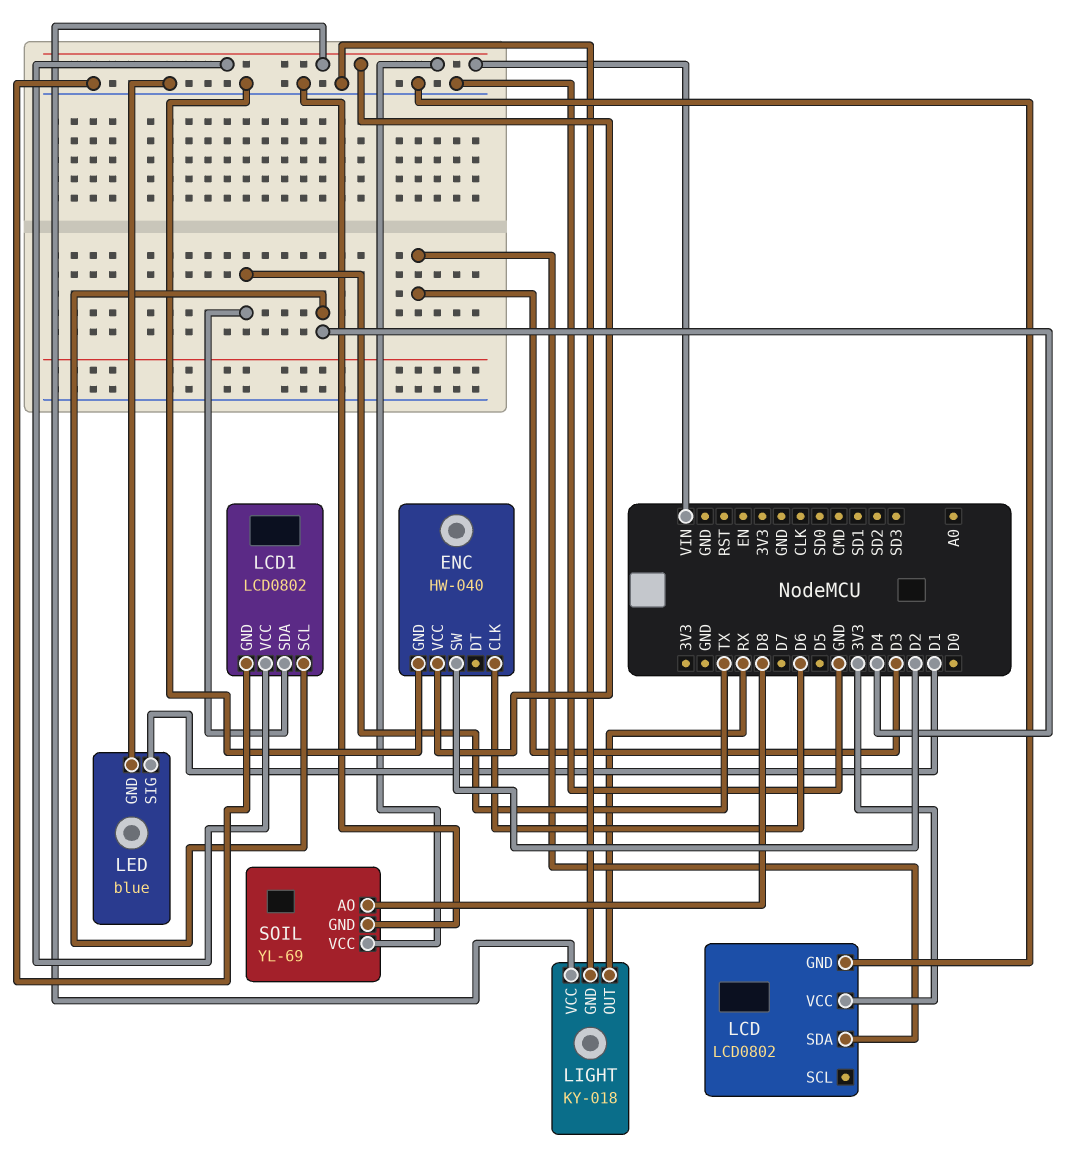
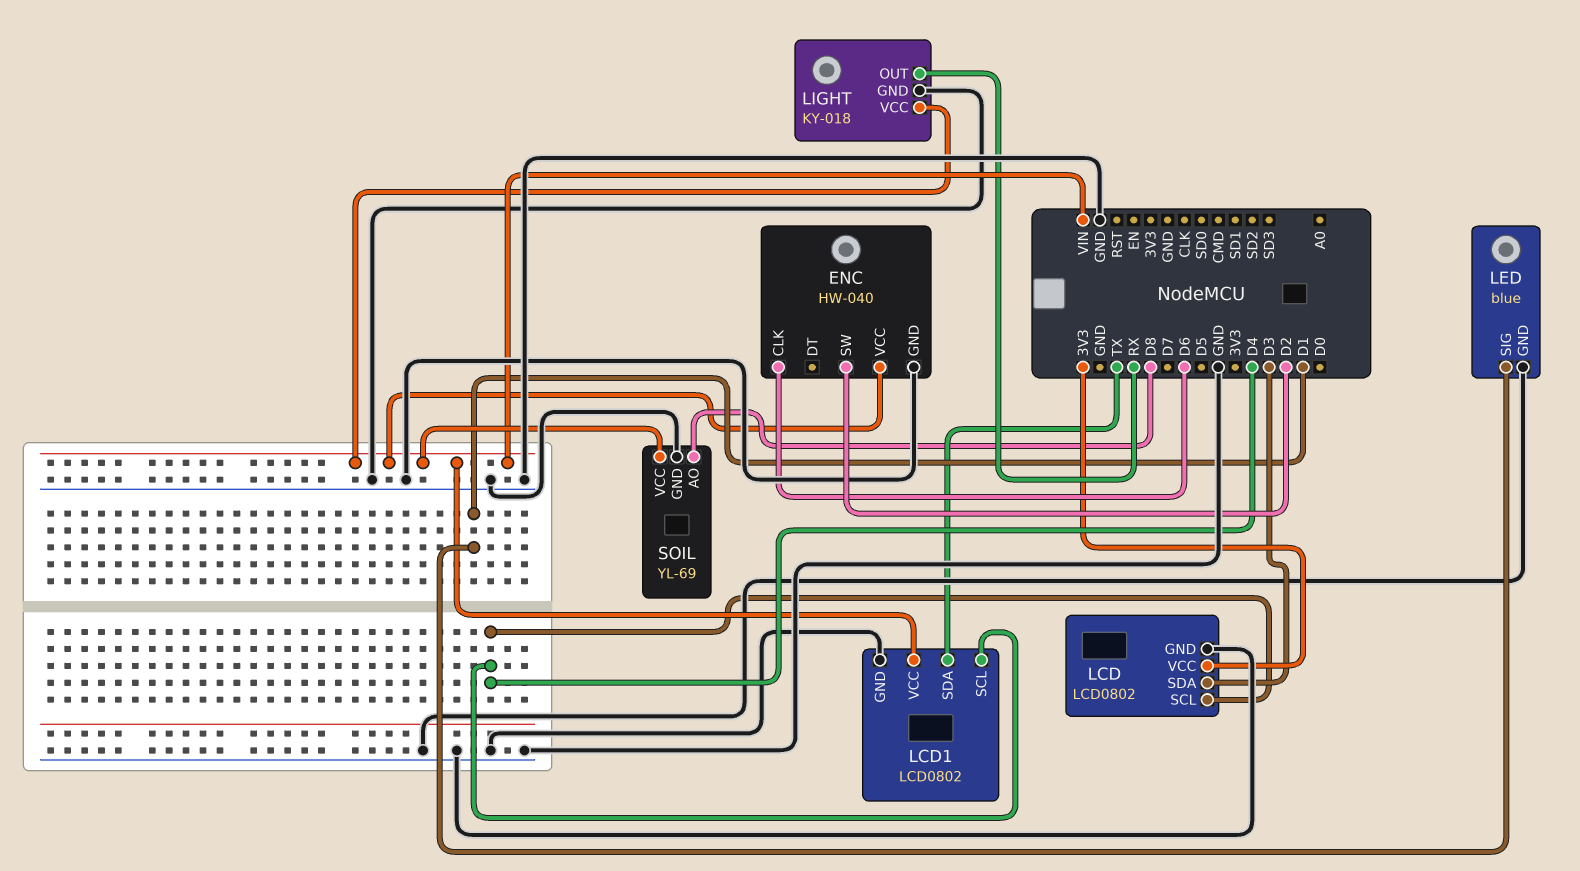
LCD pin SCL: none -> D4

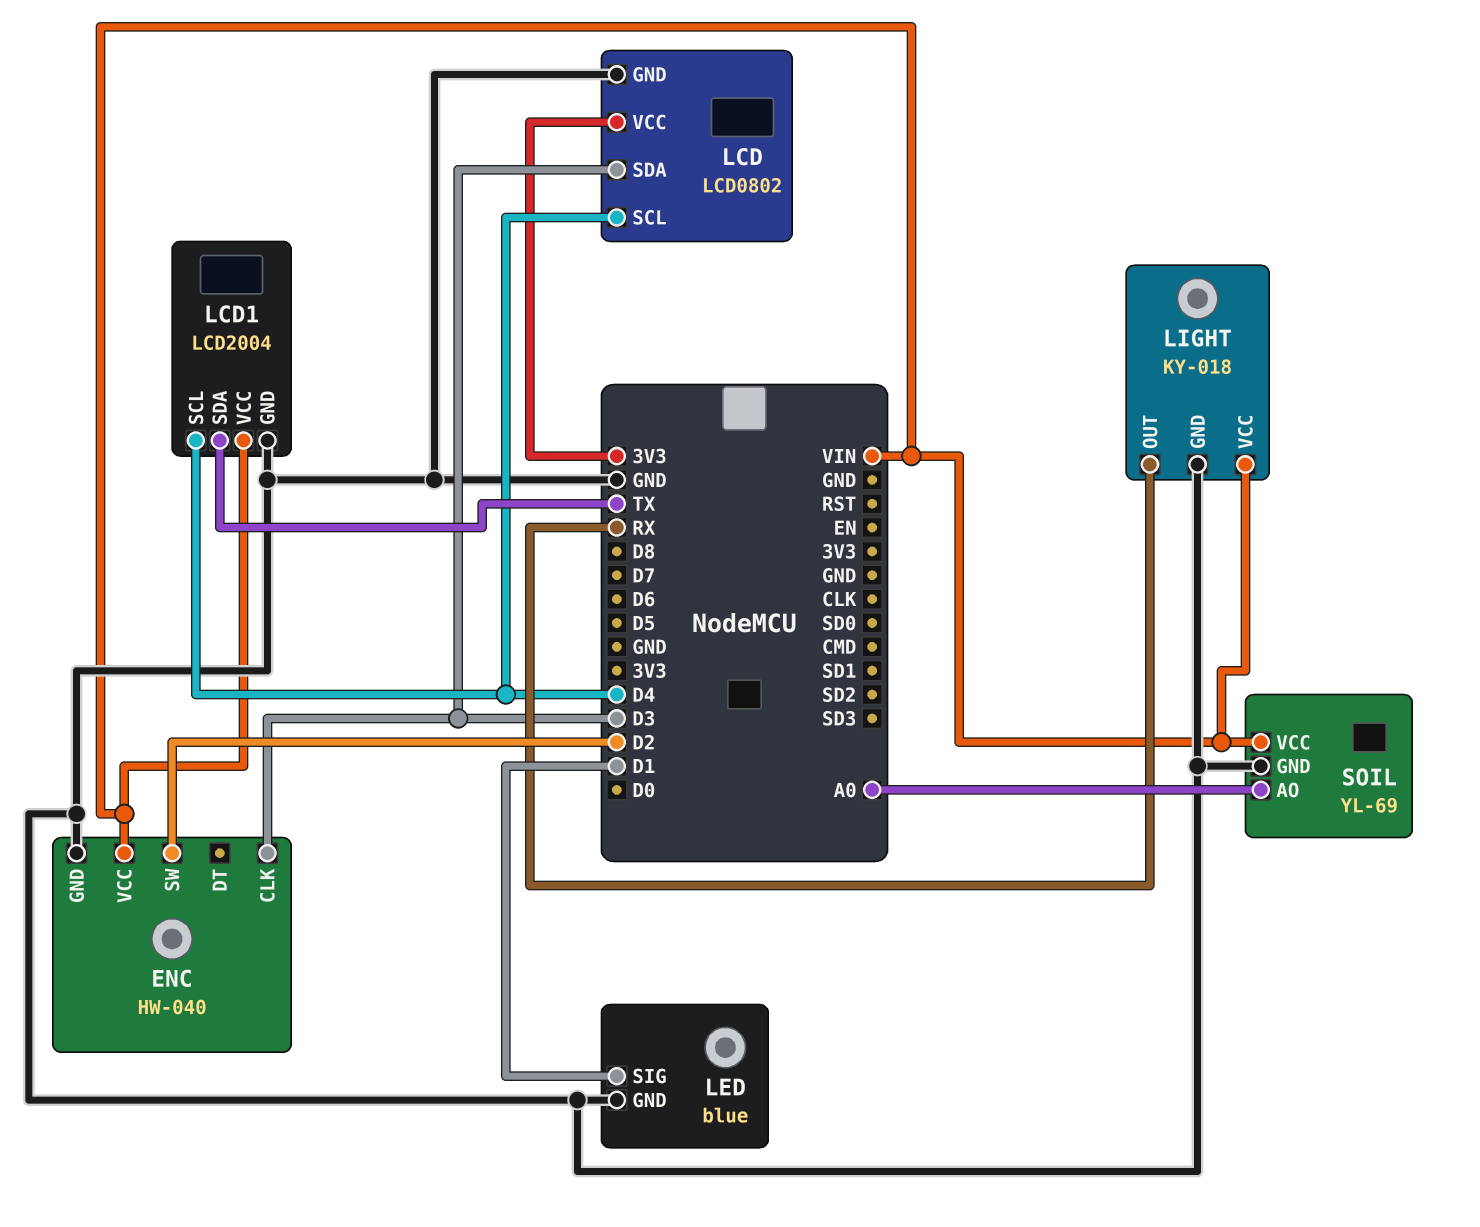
ENC pin CLK: D6 -> D3
LCD1: LCD0802 -> LCD2004
SOIL pin AO: D8 -> A0

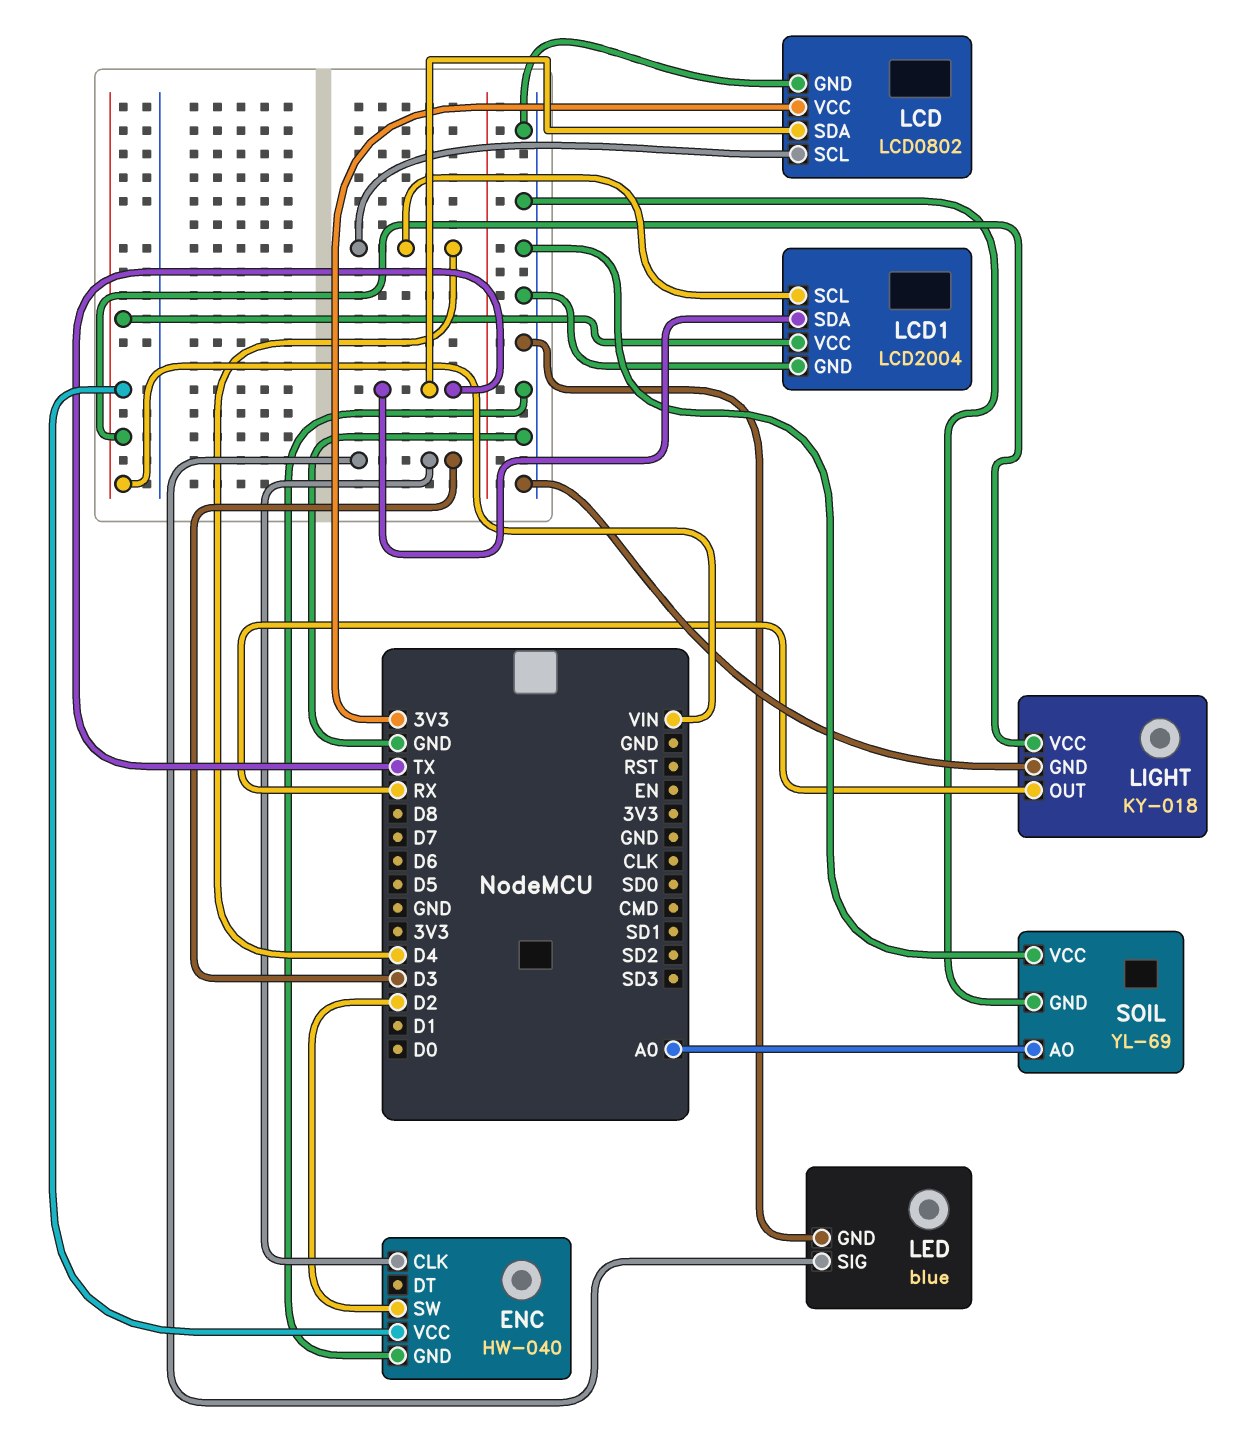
LCD pin SDA: D3 -> TX
LED pin SIG: D1 -> D3
SOIL pin VCC: VIN -> GND

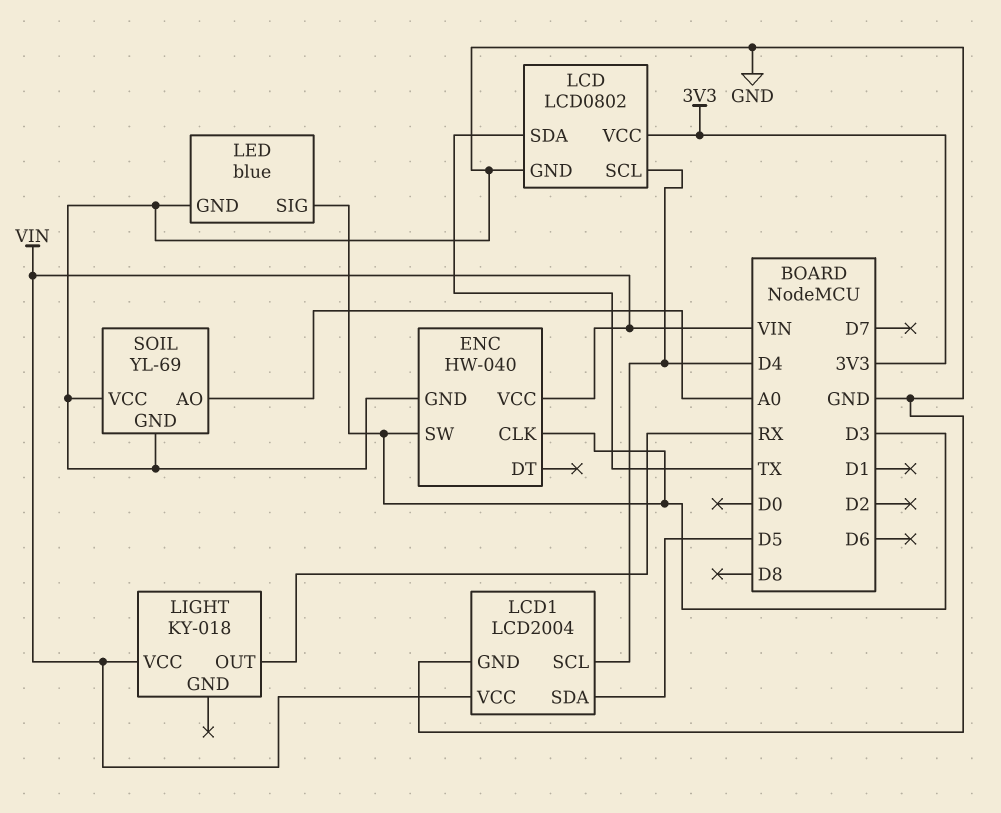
ENC pin SW: D2 -> D3
LCD1 pin SDA: TX -> D5
LIGHT pin GND: GND -> none

